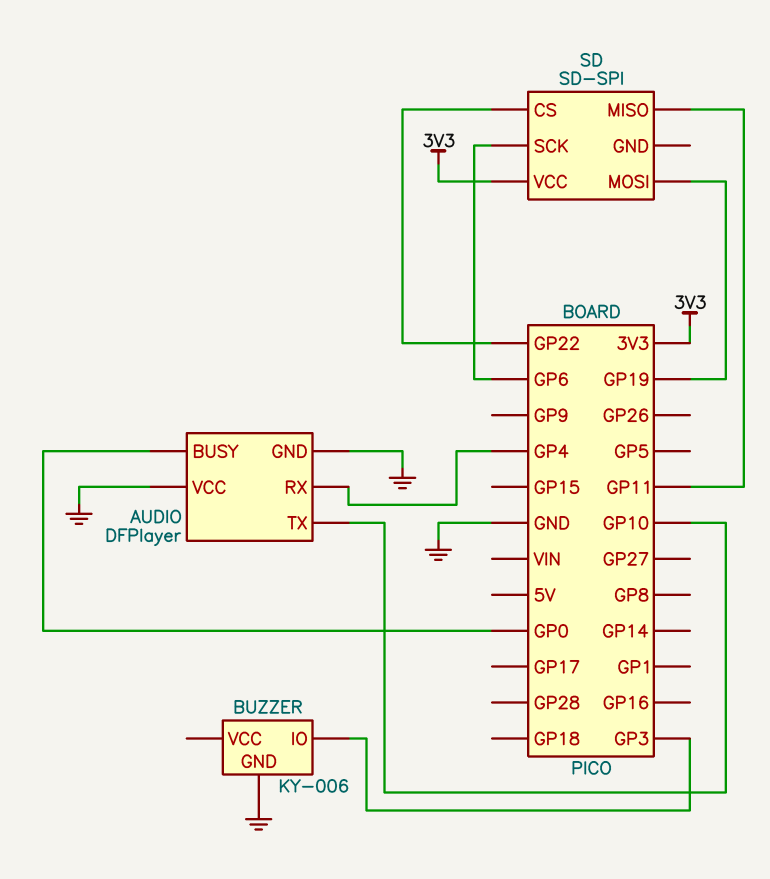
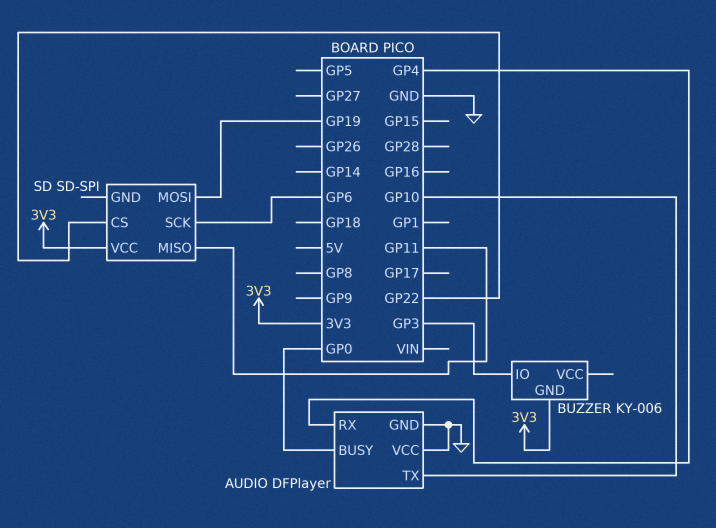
BUZZER pin GND: GND -> 3V3

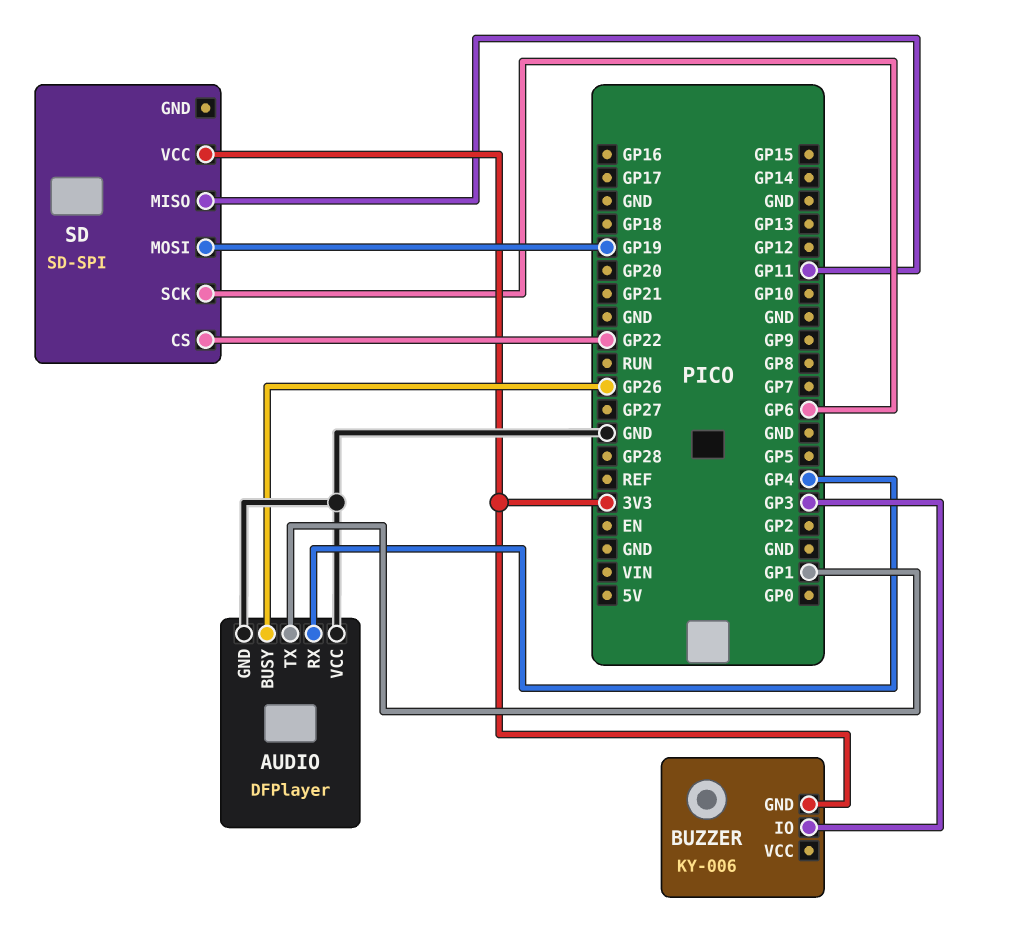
AUDIO pin BUSY: GP0 -> GP26
AUDIO pin TX: GP10 -> GP1

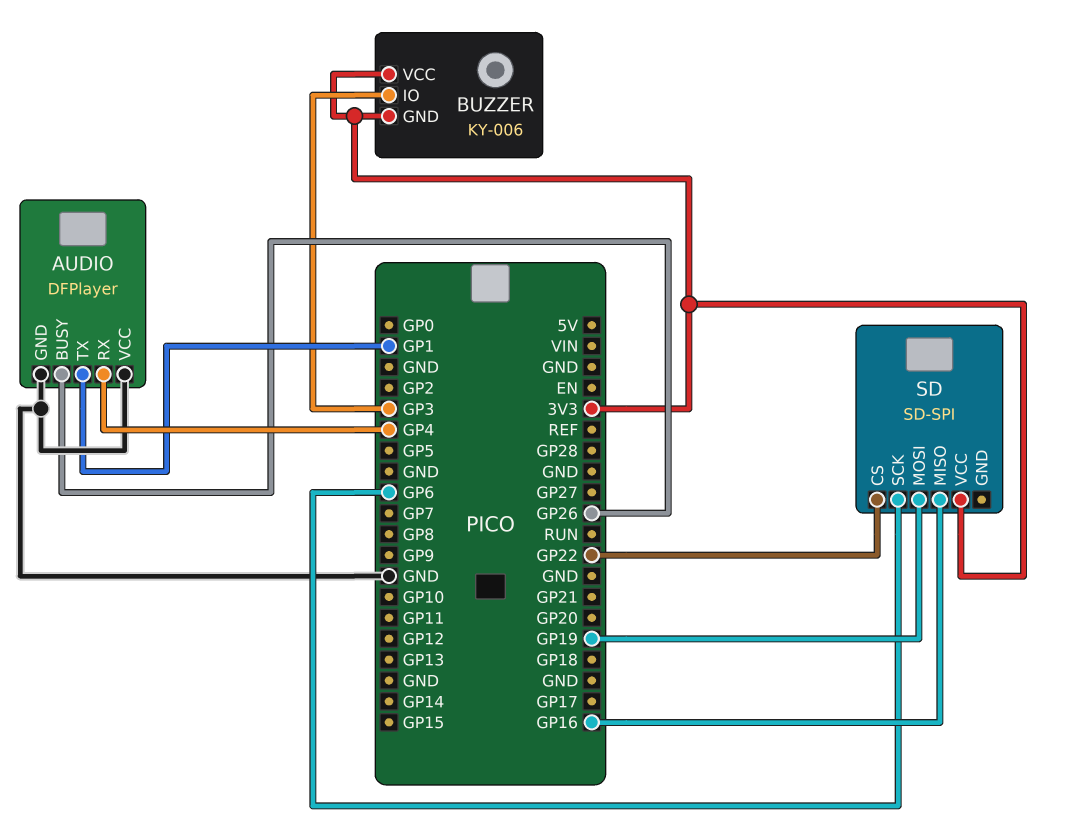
BUZZER pin VCC: none -> 3V3
SD pin MISO: GP11 -> GP16

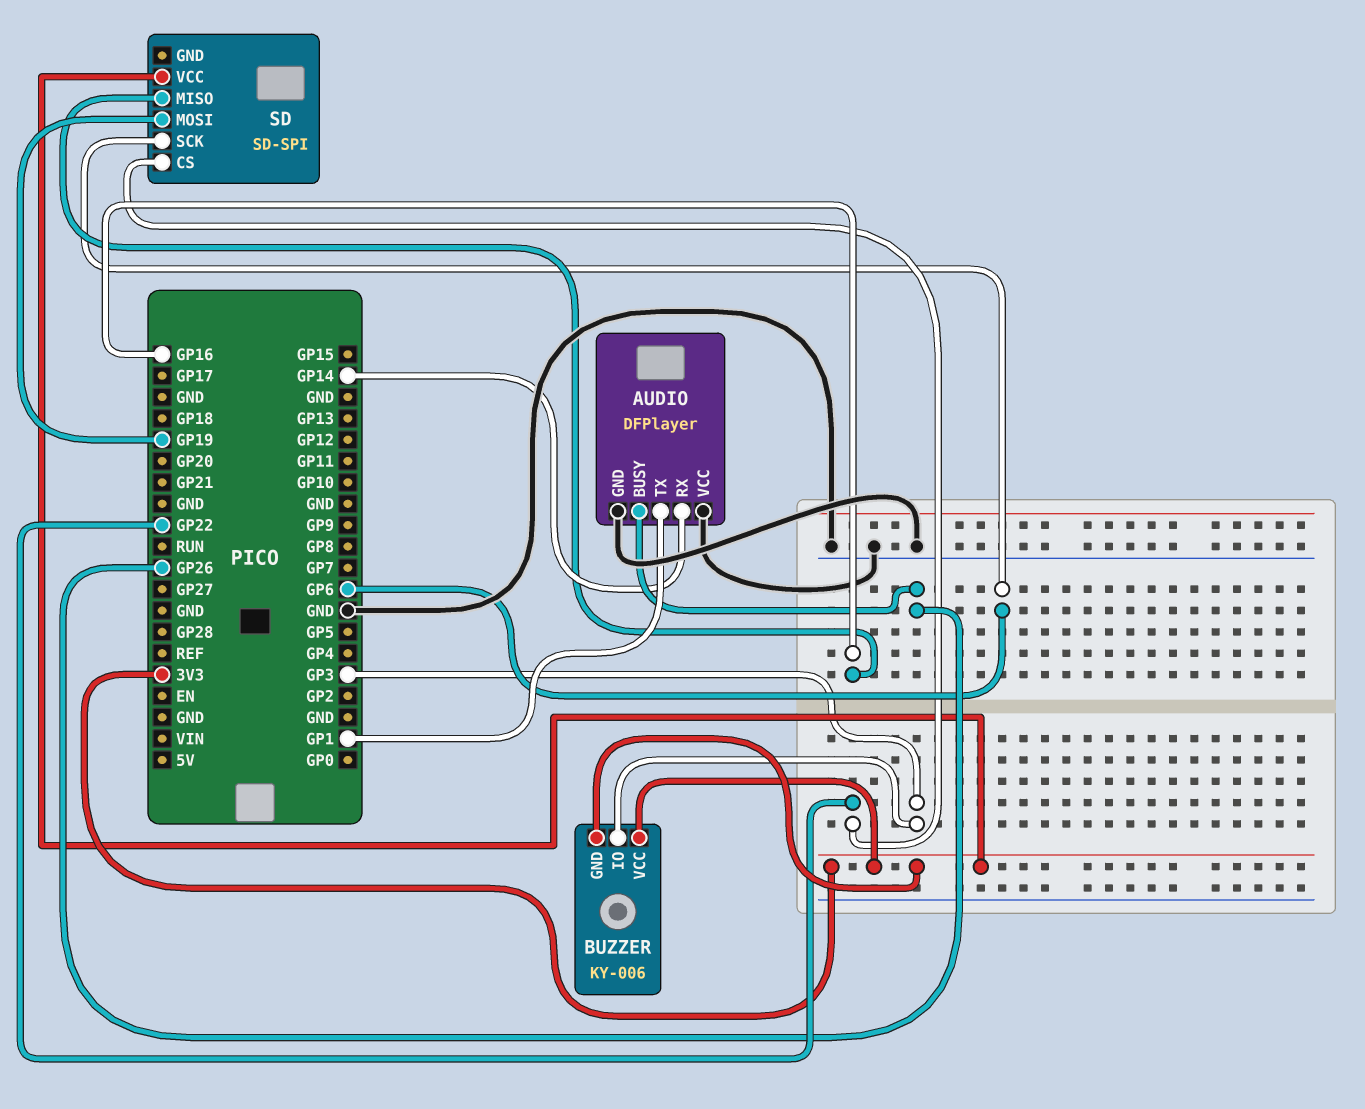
AUDIO pin RX: GP4 -> GP14

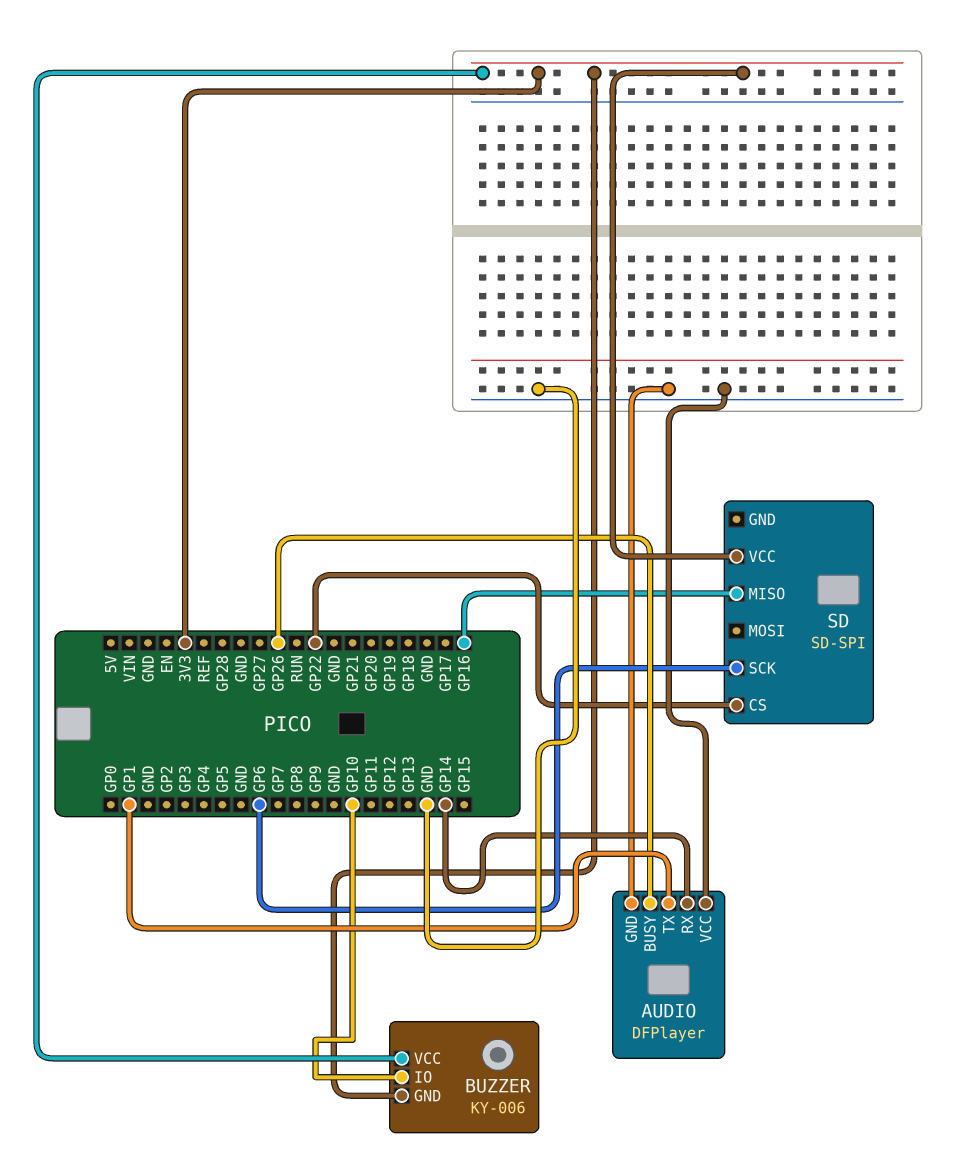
BUZZER pin IO: GP3 -> GP10
SD pin MOSI: GP19 -> none

